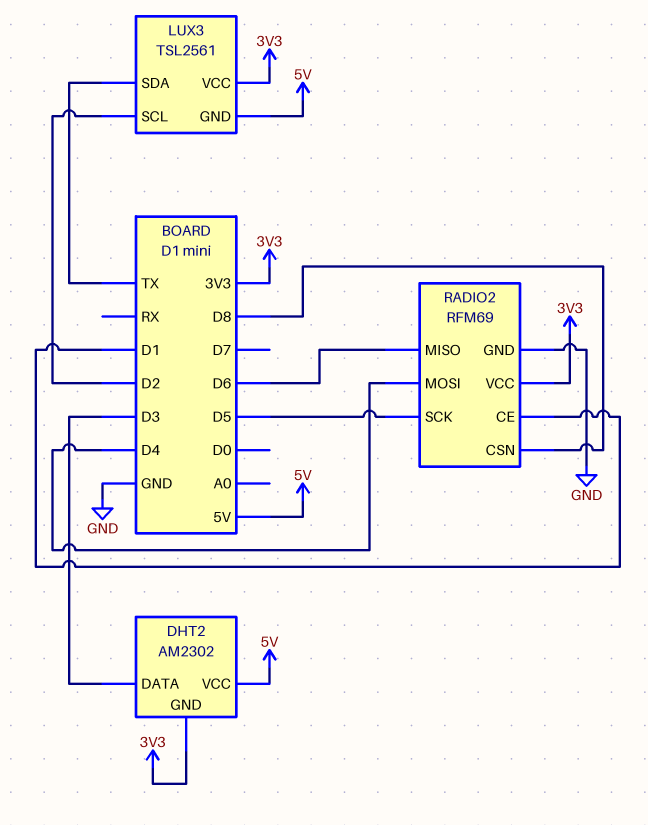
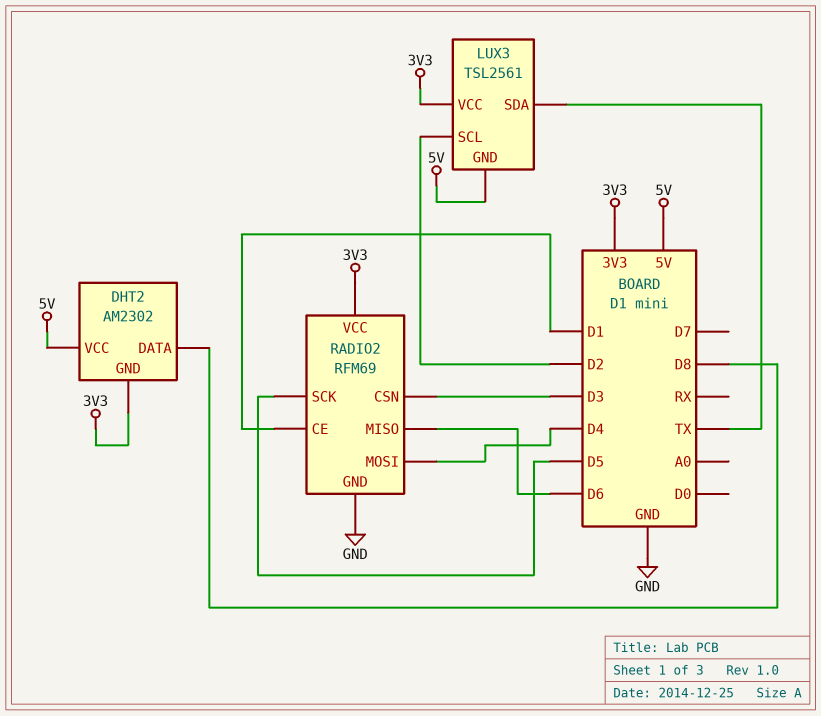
DHT2 pin DATA: D3 -> D8
RADIO2 pin CSN: D8 -> D3

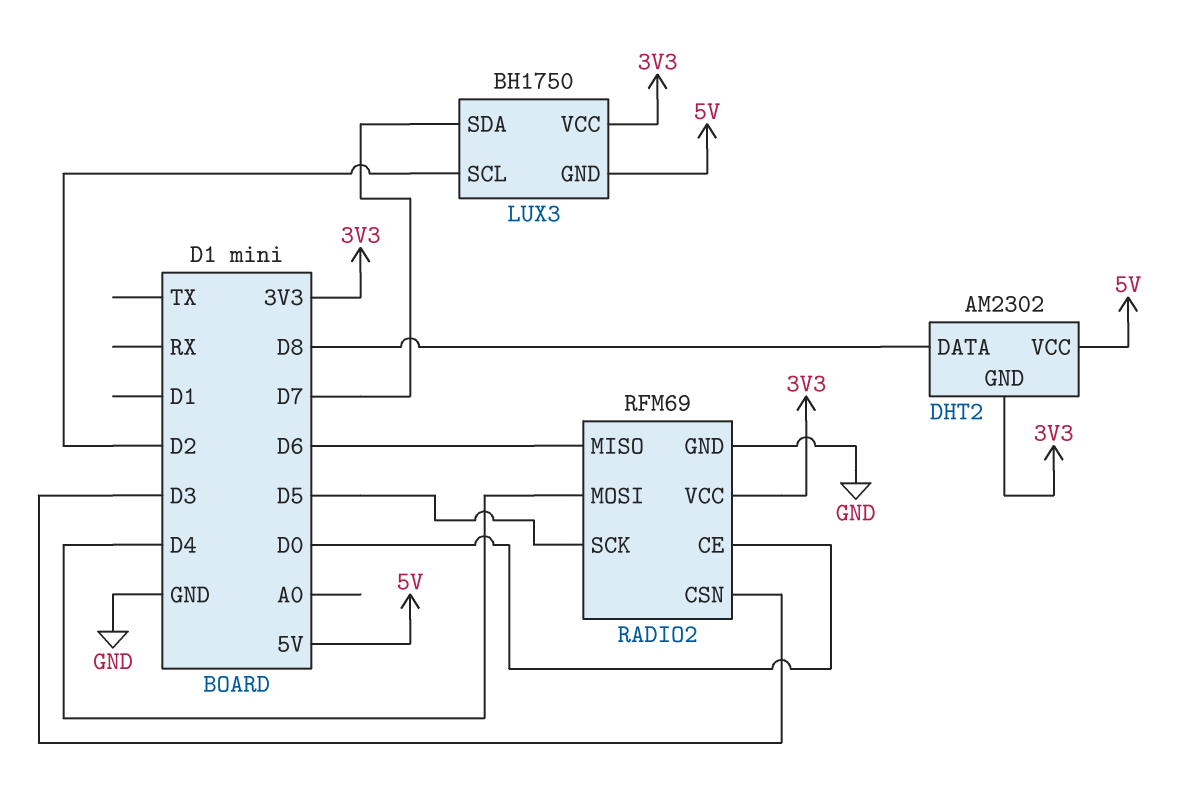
LUX3: TSL2561 -> BH1750
LUX3 pin SDA: TX -> D7
RADIO2 pin CE: D1 -> D0

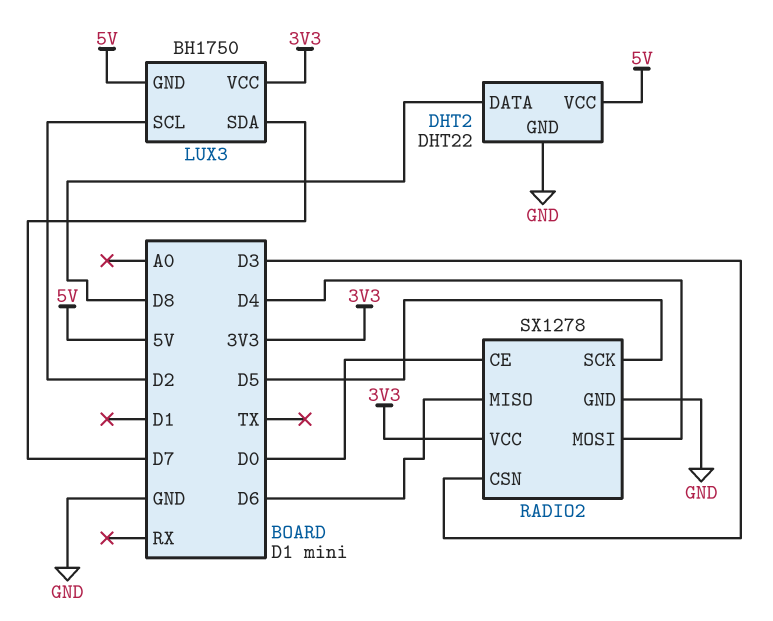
DHT2: AM2302 -> DHT22
DHT2 pin GND: 3V3 -> GND
RADIO2: RFM69 -> SX1278

